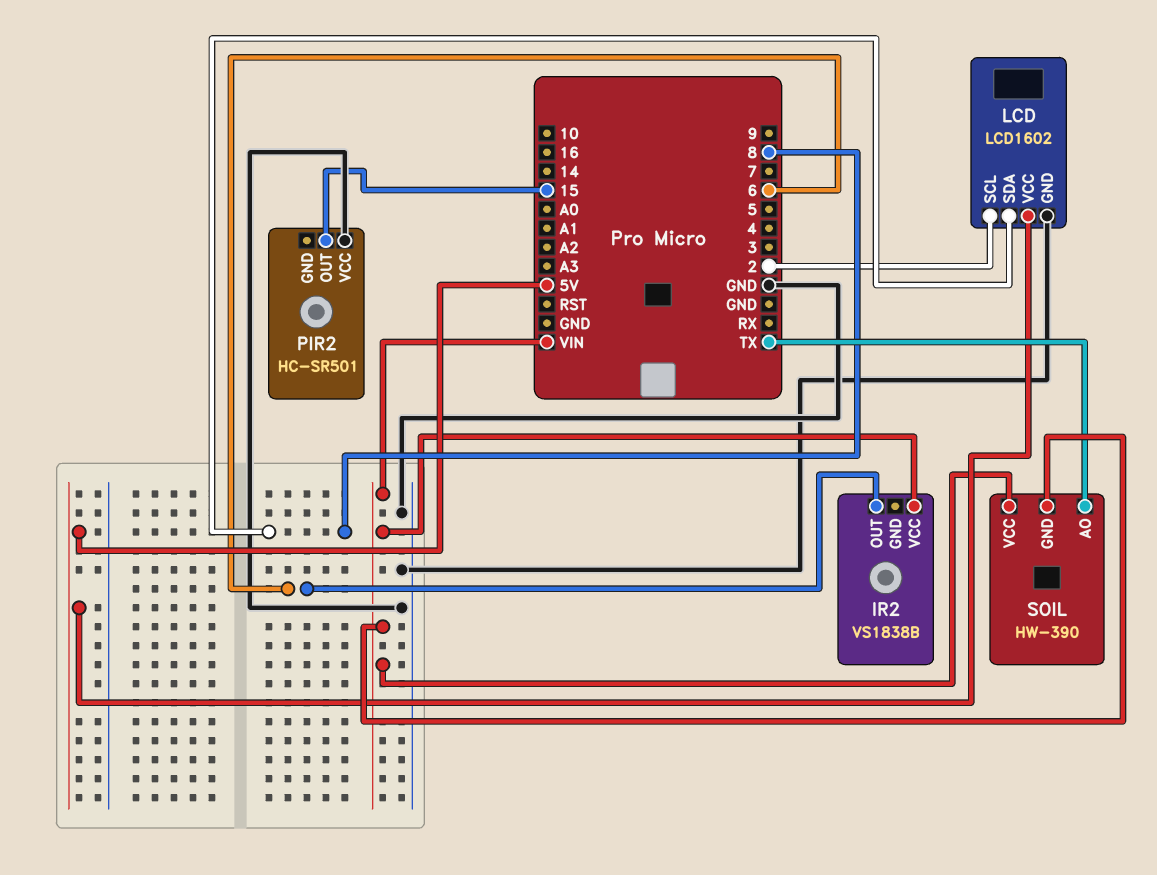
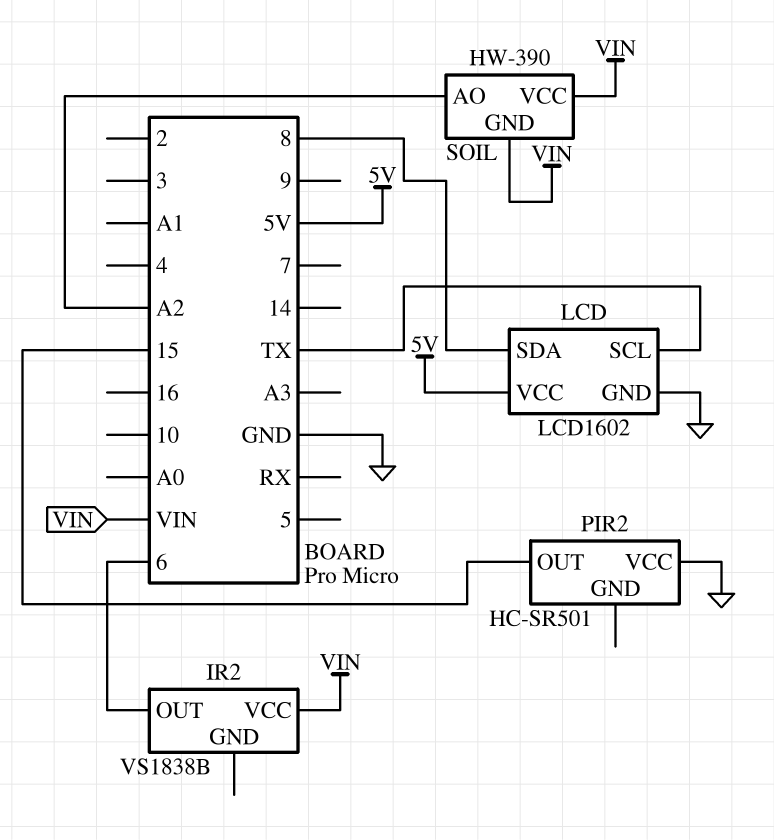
LCD pin SCL: 2 -> TX
SOIL pin AO: TX -> A2

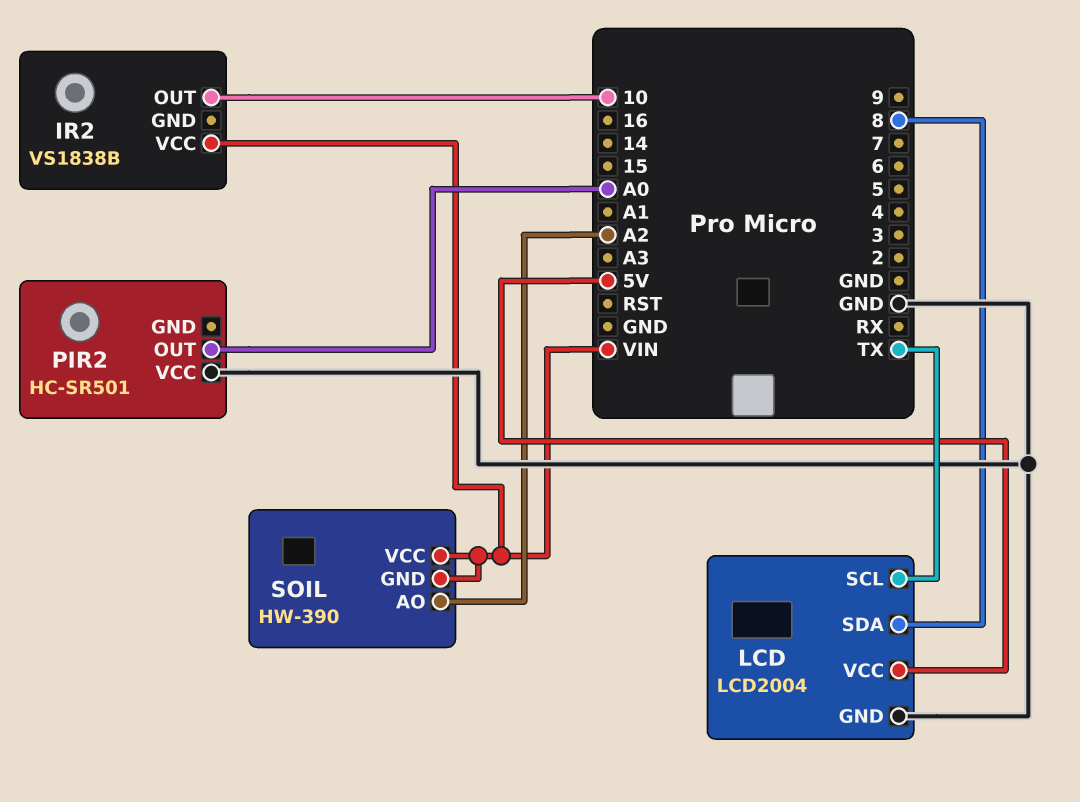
IR2 pin OUT: 6 -> 10
LCD: LCD1602 -> LCD2004
PIR2 pin OUT: 15 -> A0

